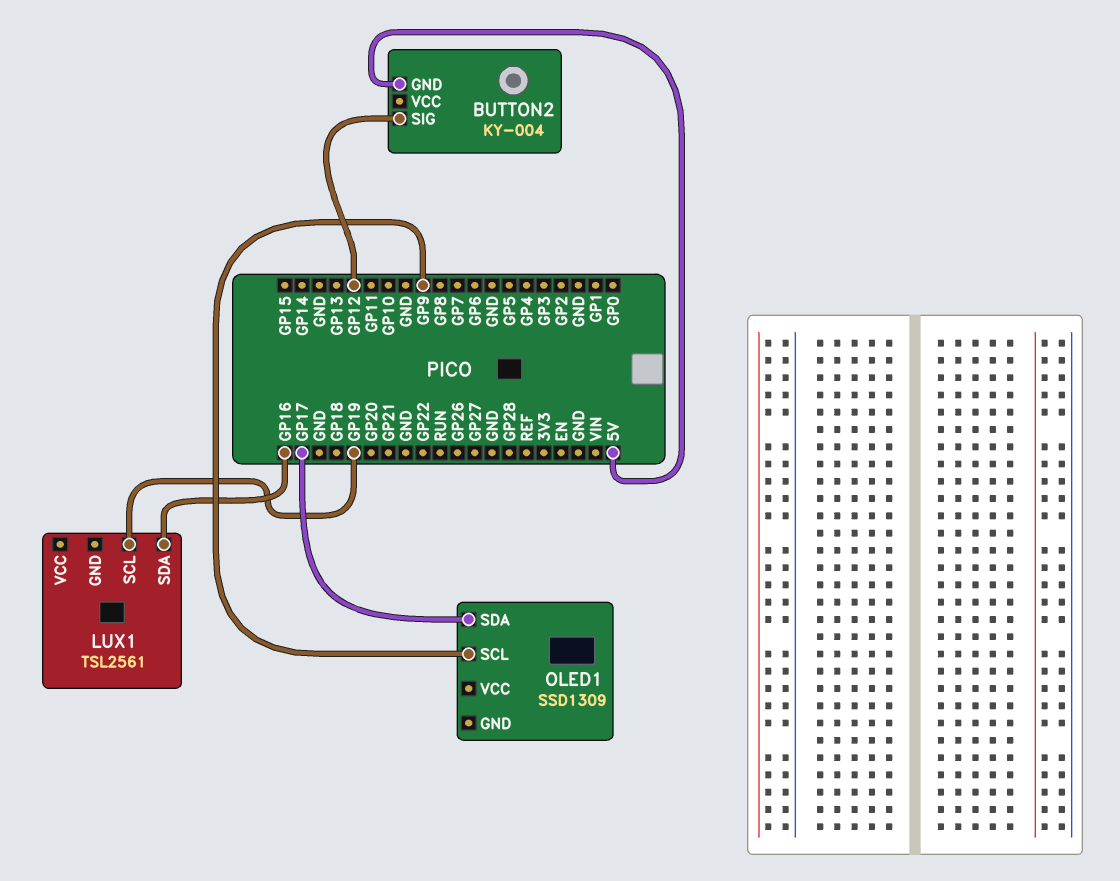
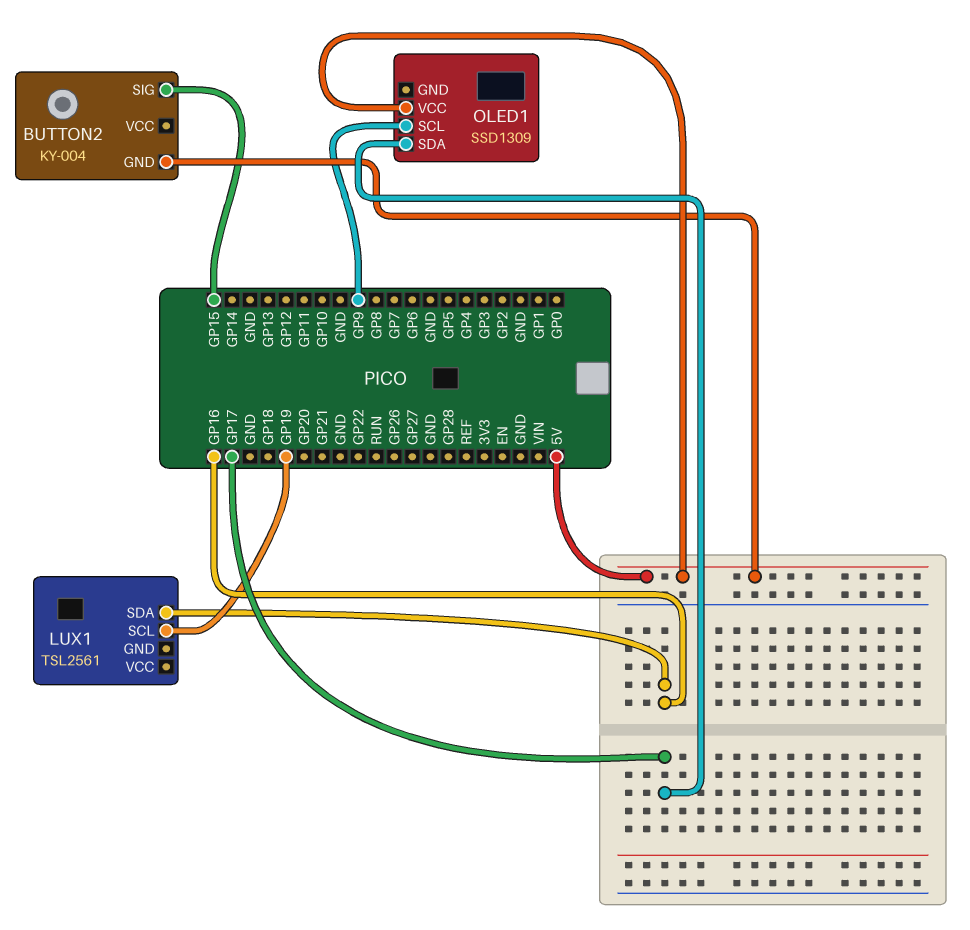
BUTTON2 pin SIG: GP12 -> GP15
OLED1 pin VCC: none -> 5V

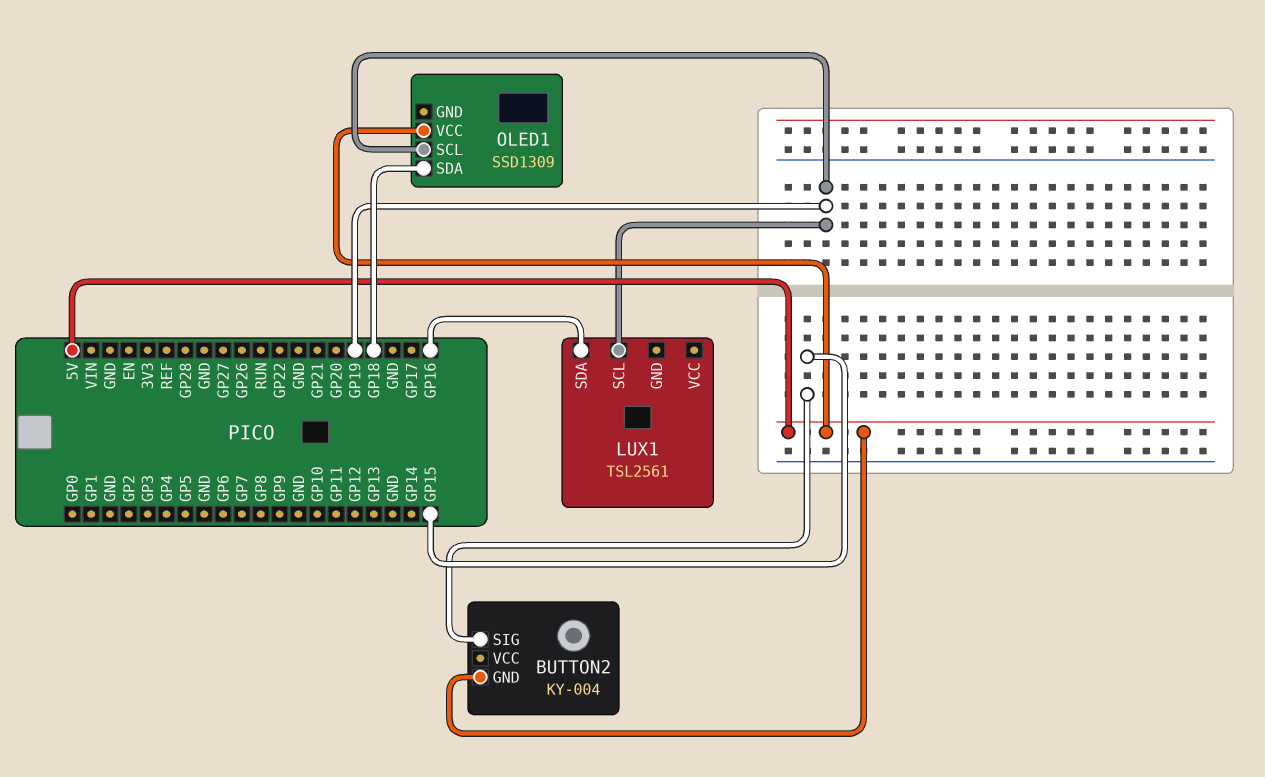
OLED1 pin SCL: GP9 -> GP19
OLED1 pin SDA: GP17 -> GP18

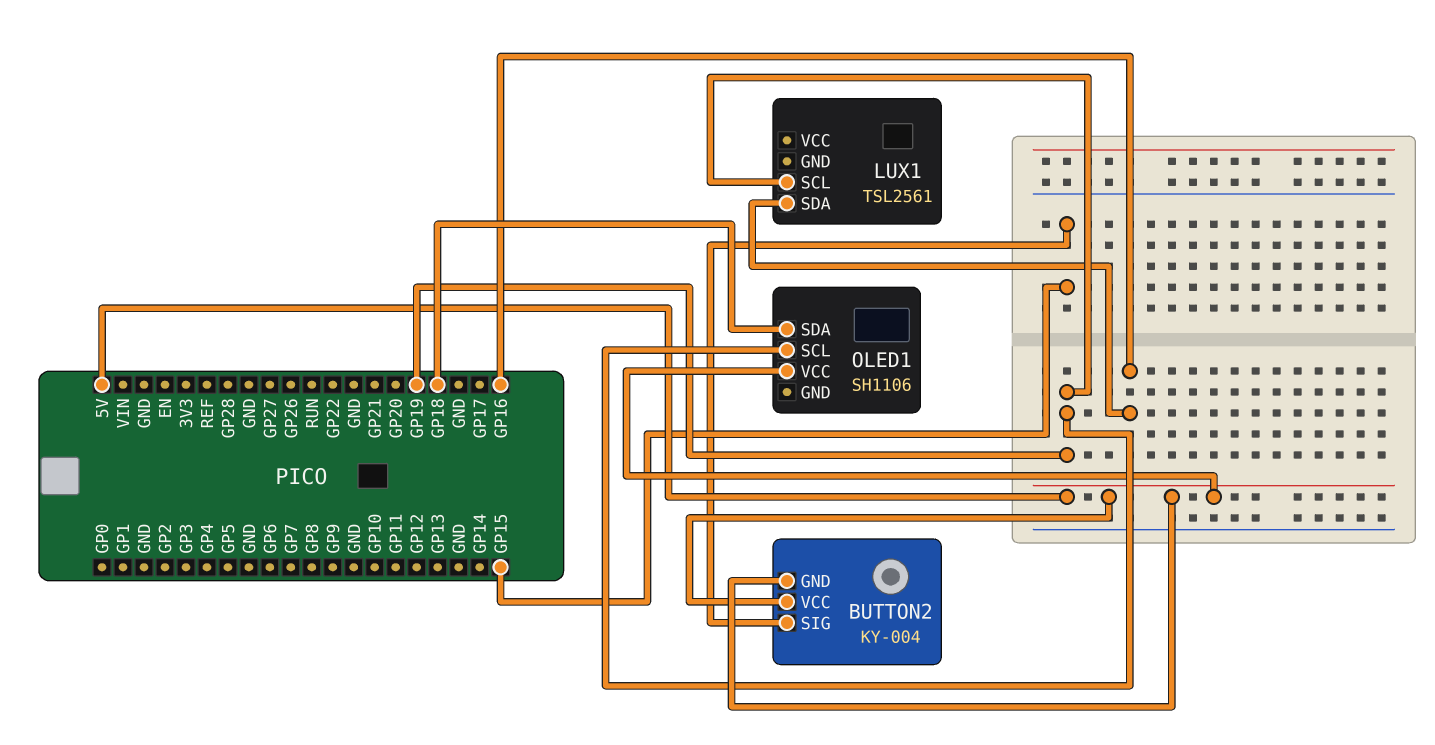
BUTTON2 pin VCC: none -> 5V
OLED1: SSD1309 -> SH1106

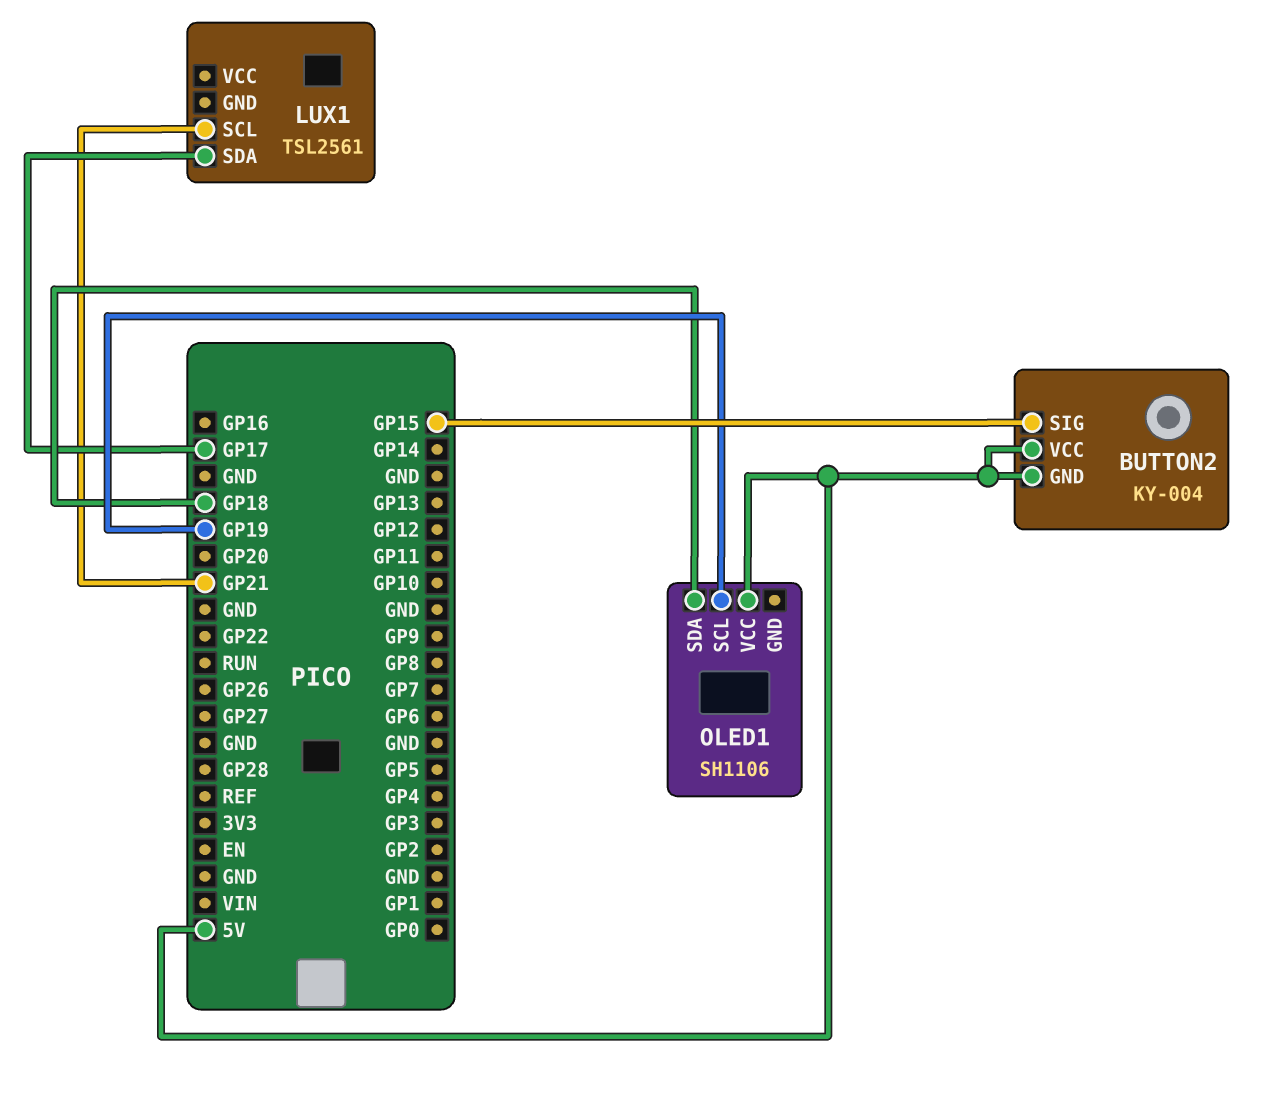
LUX1 pin SCL: GP19 -> GP21
LUX1 pin SDA: GP16 -> GP17

